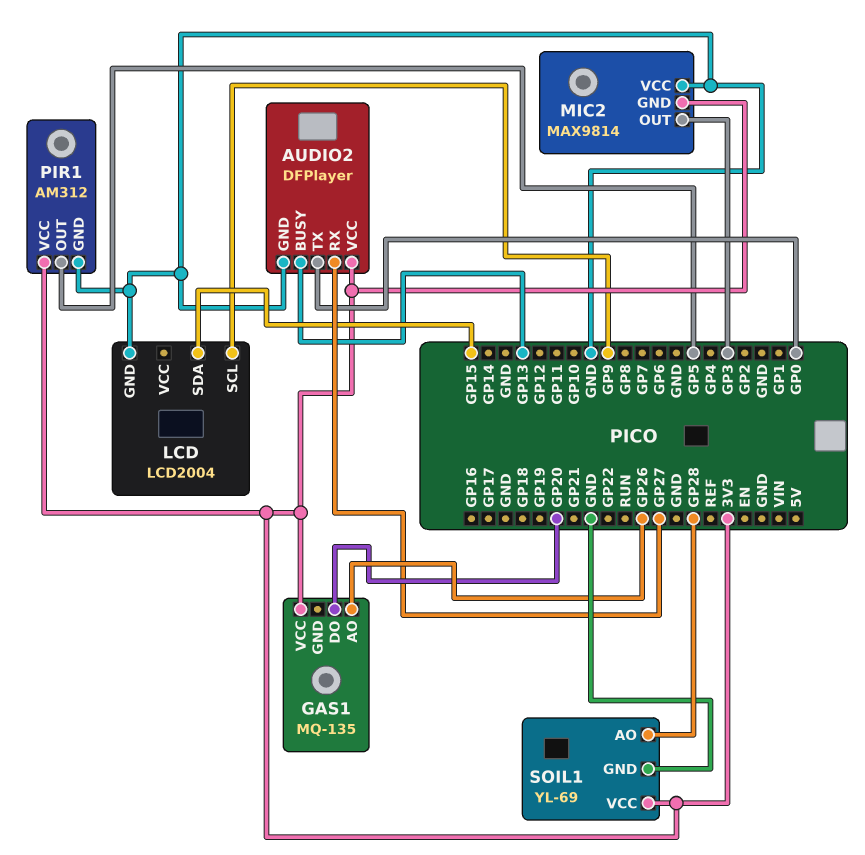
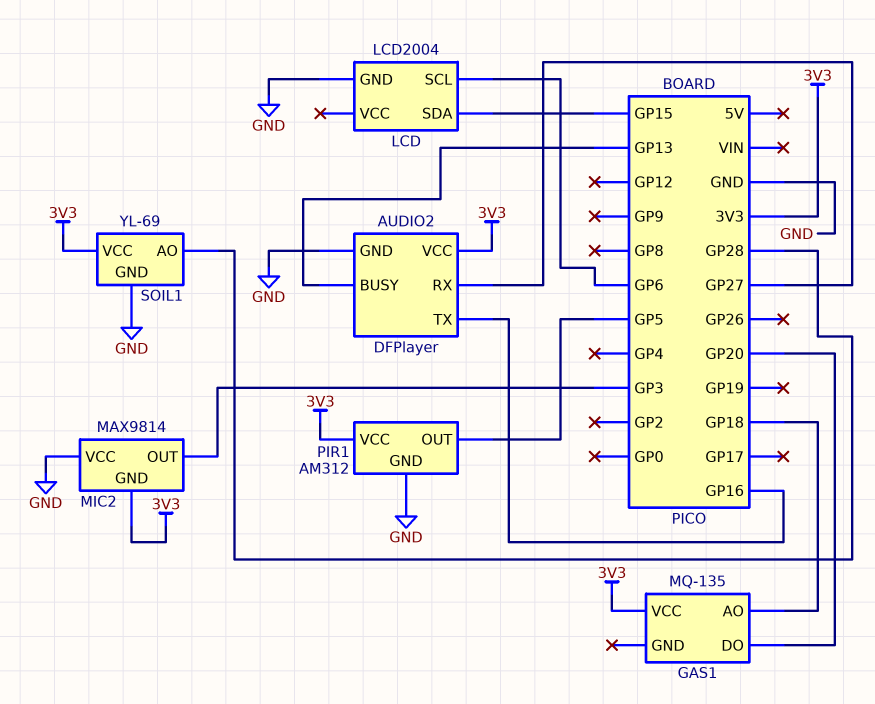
AUDIO2 pin TX: GP0 -> GP16
GAS1 pin AO: GP26 -> GP18
LCD pin SCL: GP9 -> GP6

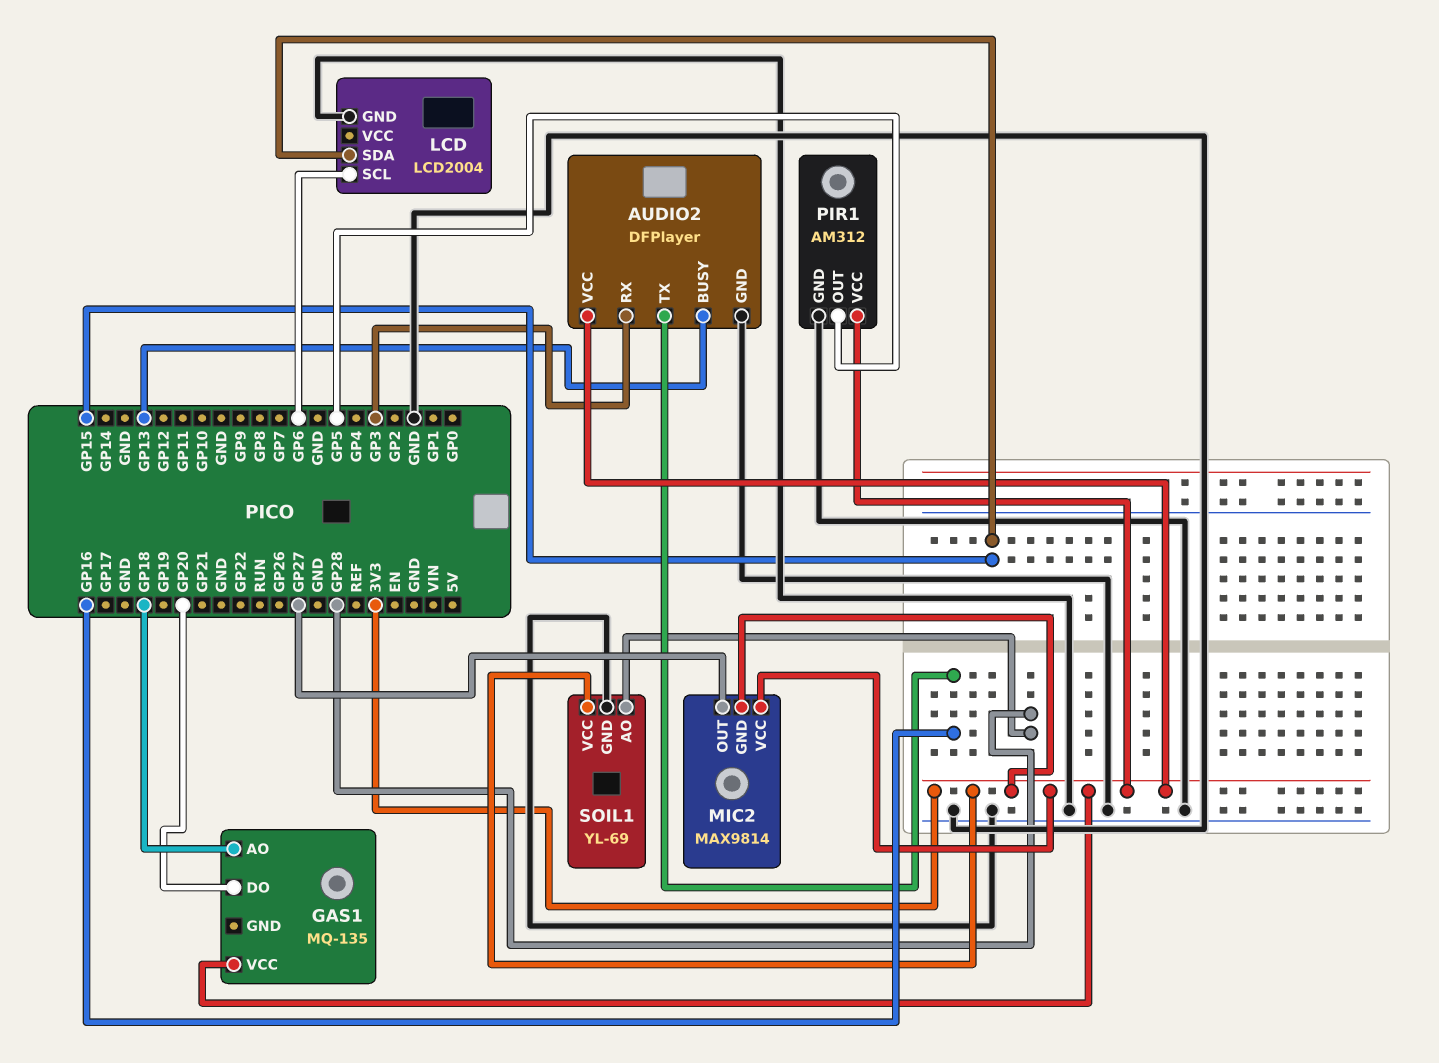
AUDIO2 pin RX: GP27 -> GP3
MIC2 pin OUT: GP3 -> GP27
MIC2 pin VCC: GND -> 3V3

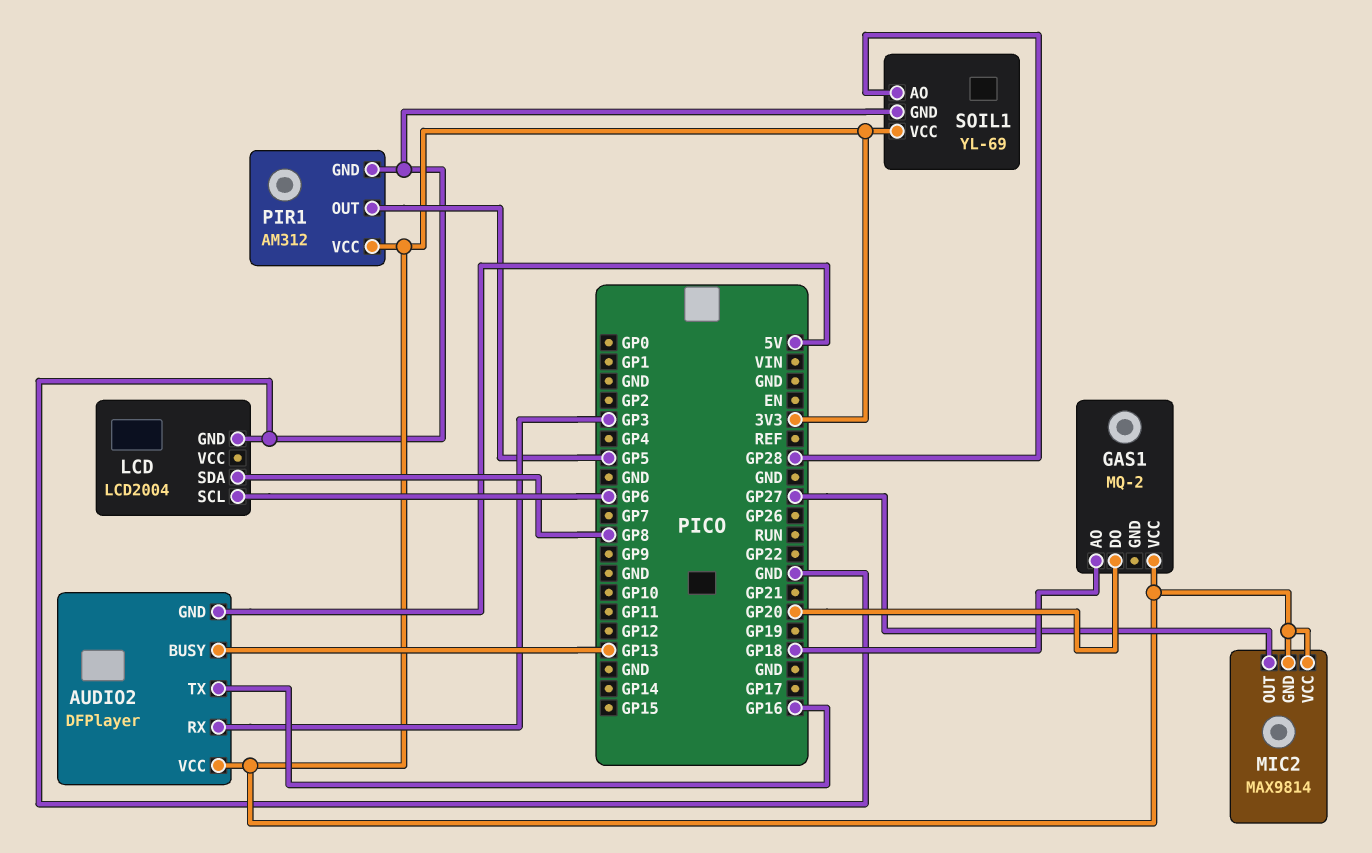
AUDIO2 pin GND: GND -> 5V
GAS1: MQ-135 -> MQ-2
LCD pin SDA: GP15 -> GP8

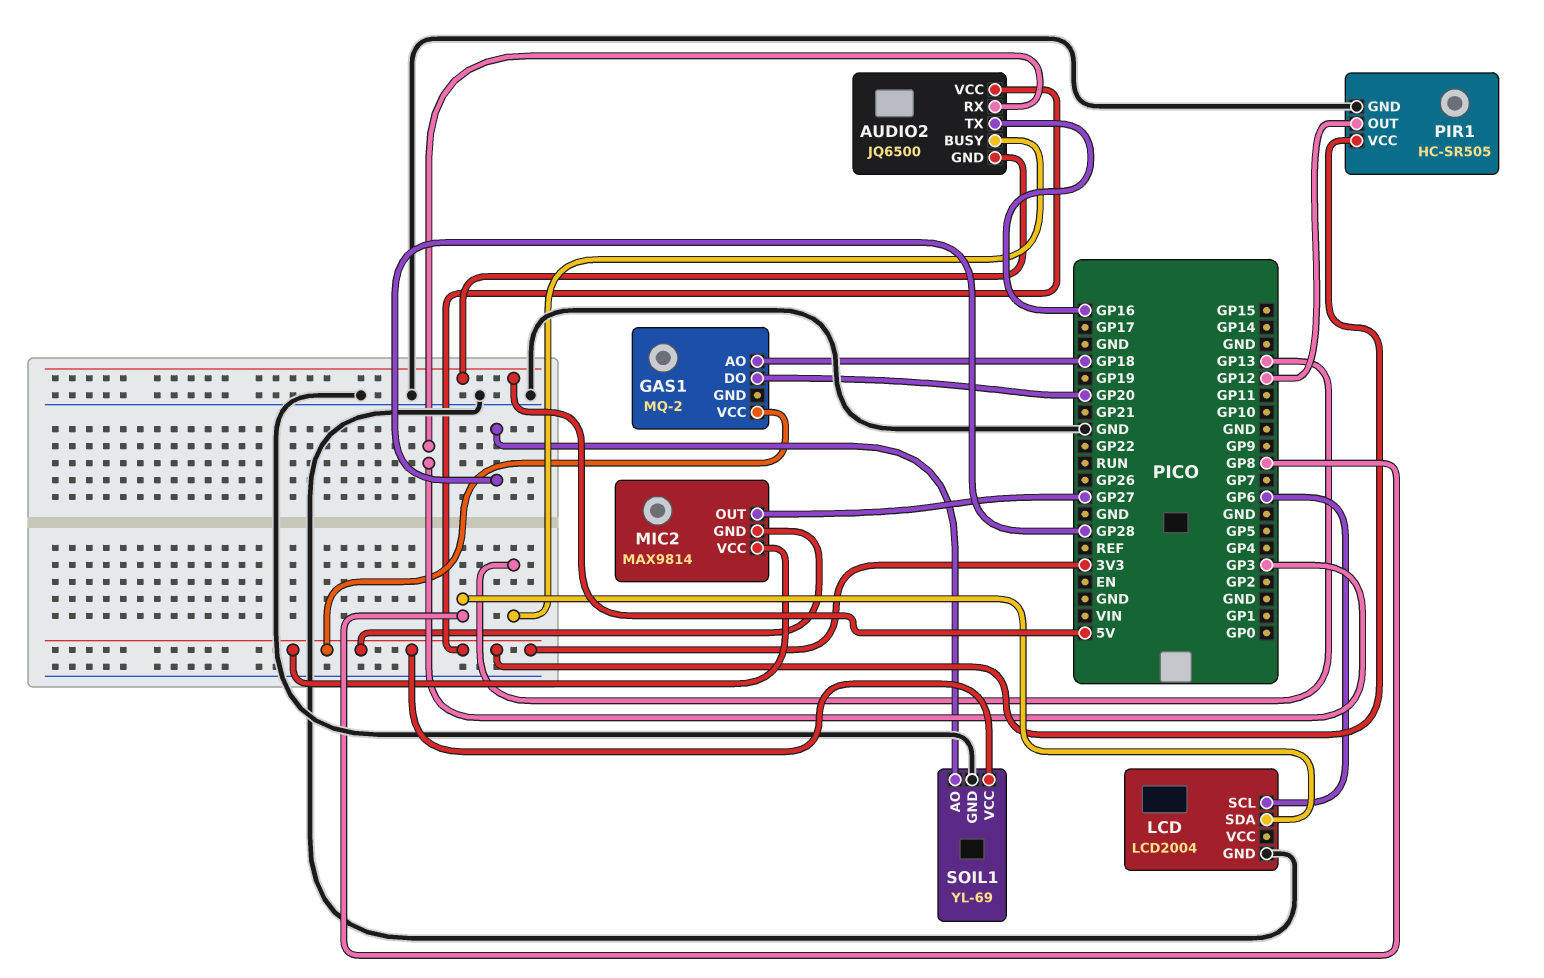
AUDIO2: DFPlayer -> JQ6500
PIR1: AM312 -> HC-SR505
PIR1 pin OUT: GP5 -> GP12

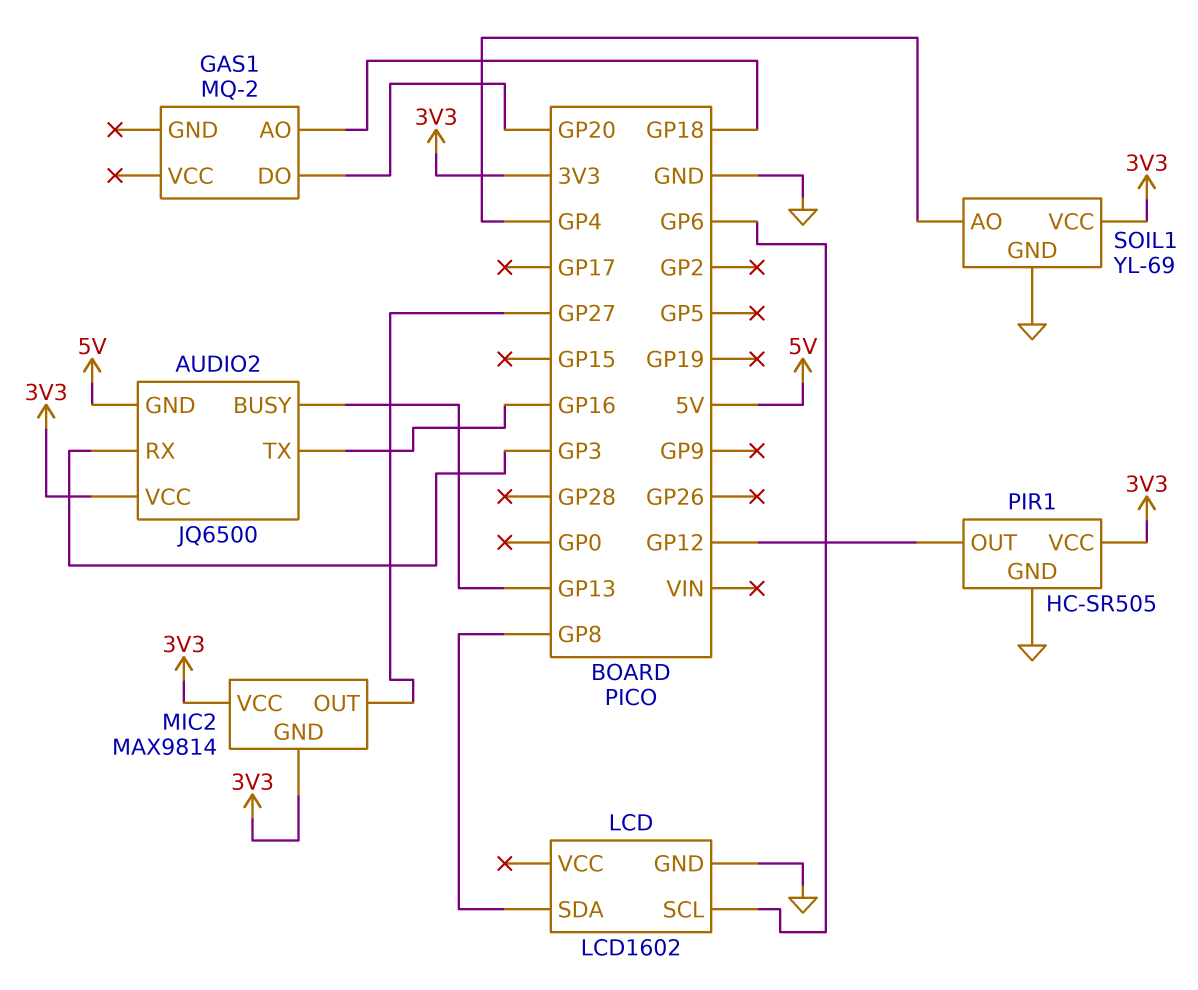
GAS1 pin VCC: 3V3 -> none
LCD: LCD2004 -> LCD1602
SOIL1 pin AO: GP28 -> GP4

